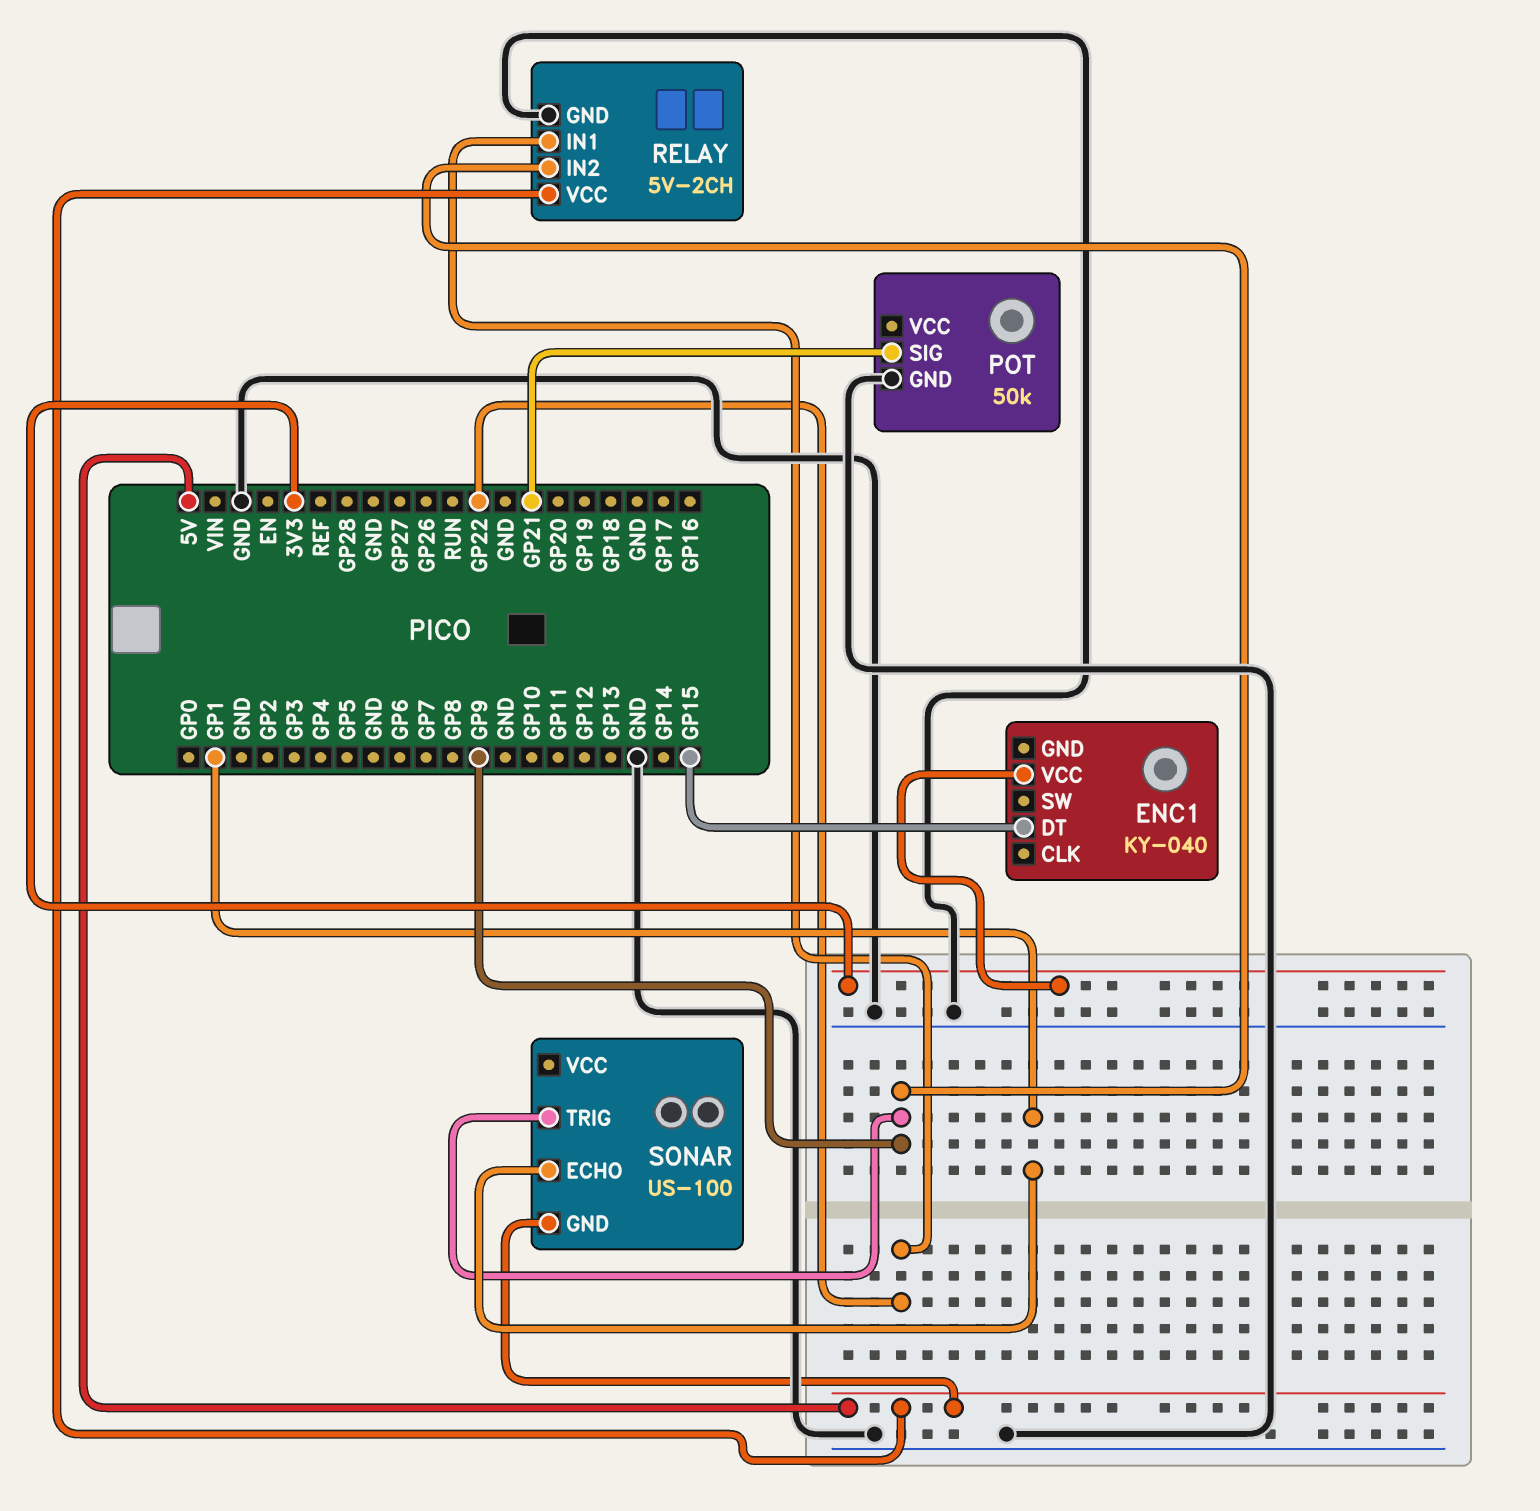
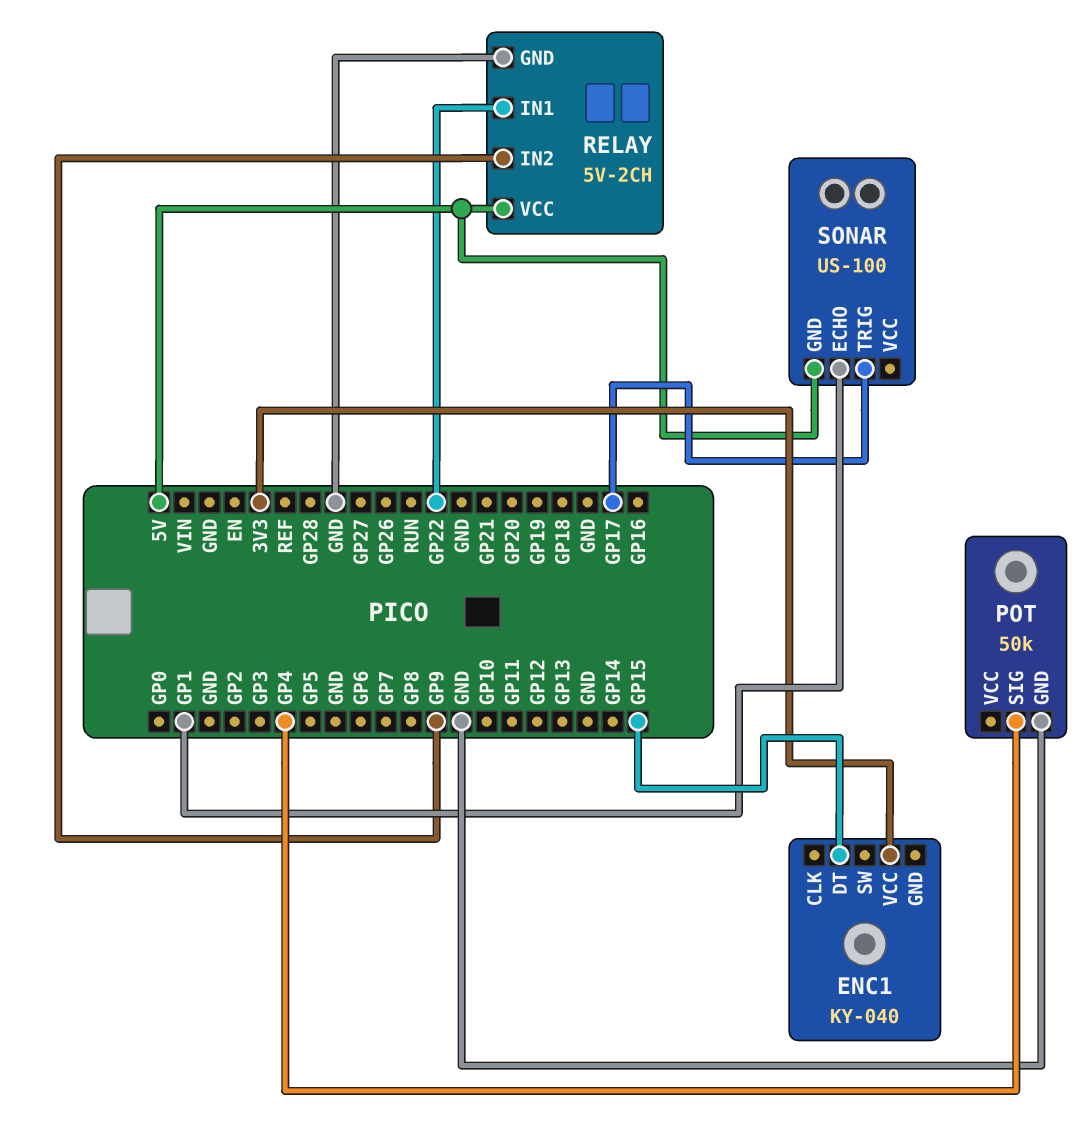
POT pin SIG: GP21 -> GP4
SONAR pin TRIG: GP9 -> GP17

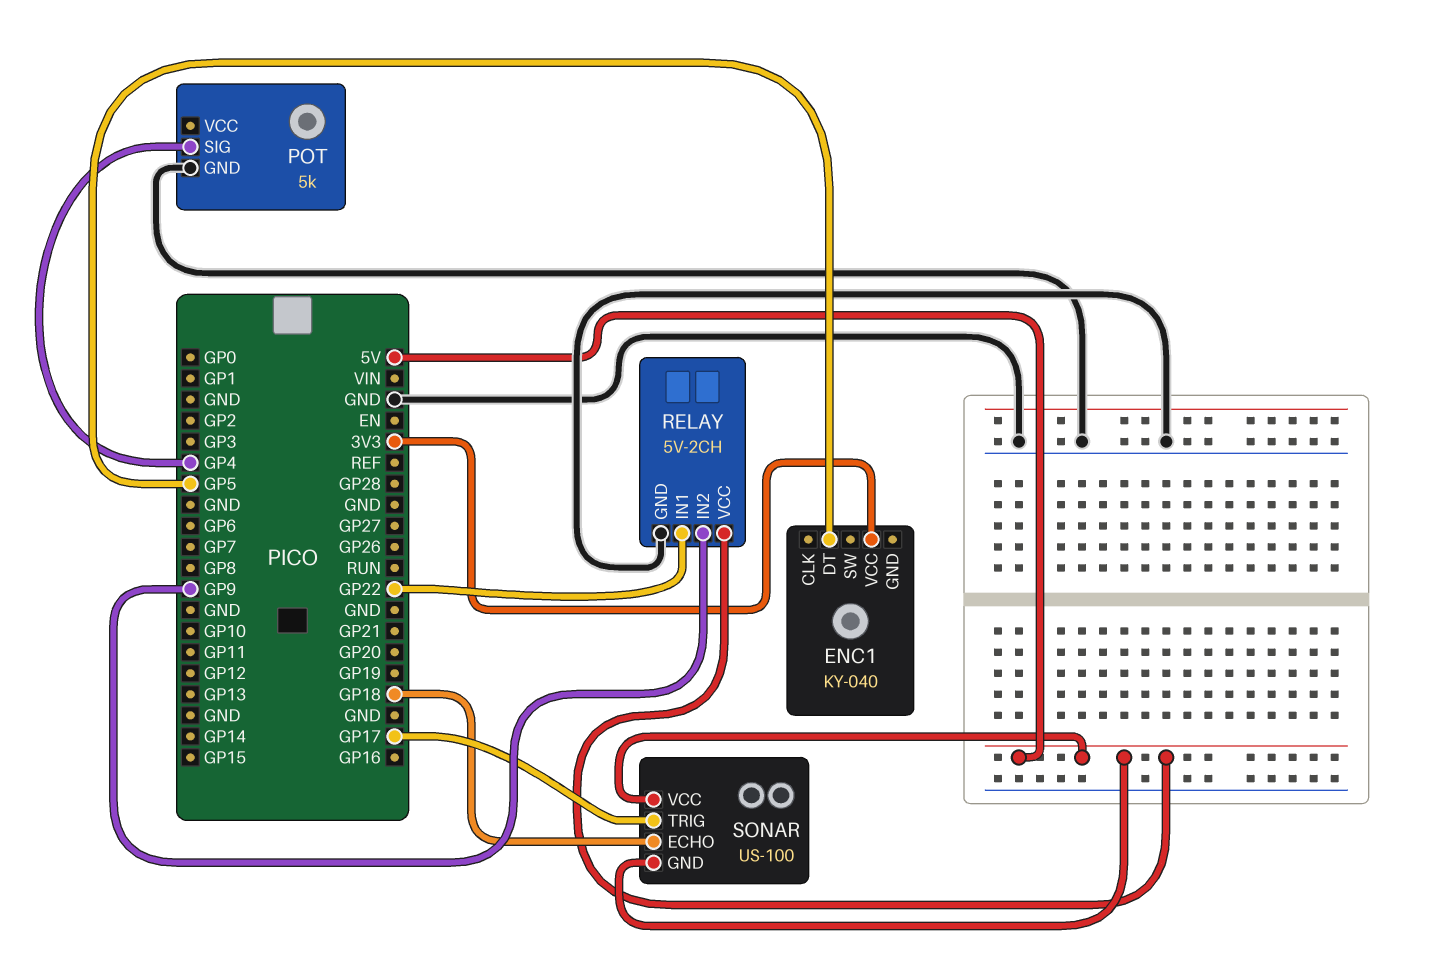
ENC1 pin DT: GP15 -> GP5
POT: 50k -> 5k
SONAR pin ECHO: GP1 -> GP18
SONAR pin VCC: none -> 5V

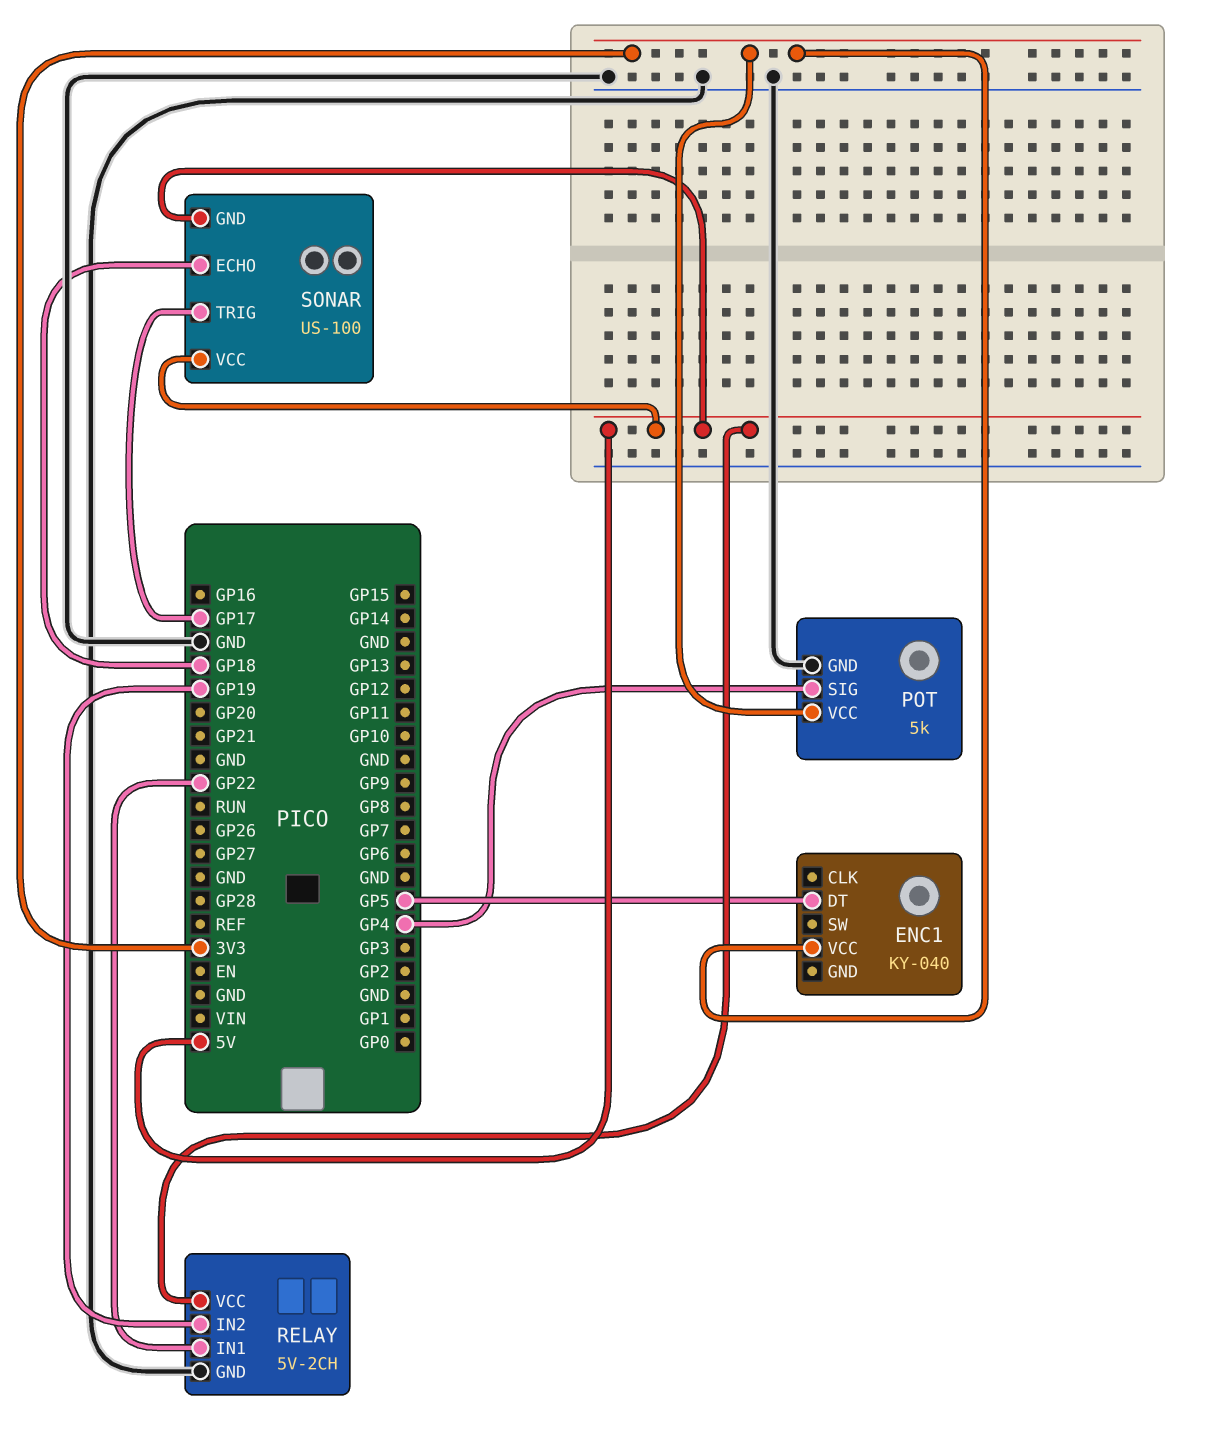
POT pin VCC: none -> 3V3
RELAY pin IN2: GP9 -> GP19

